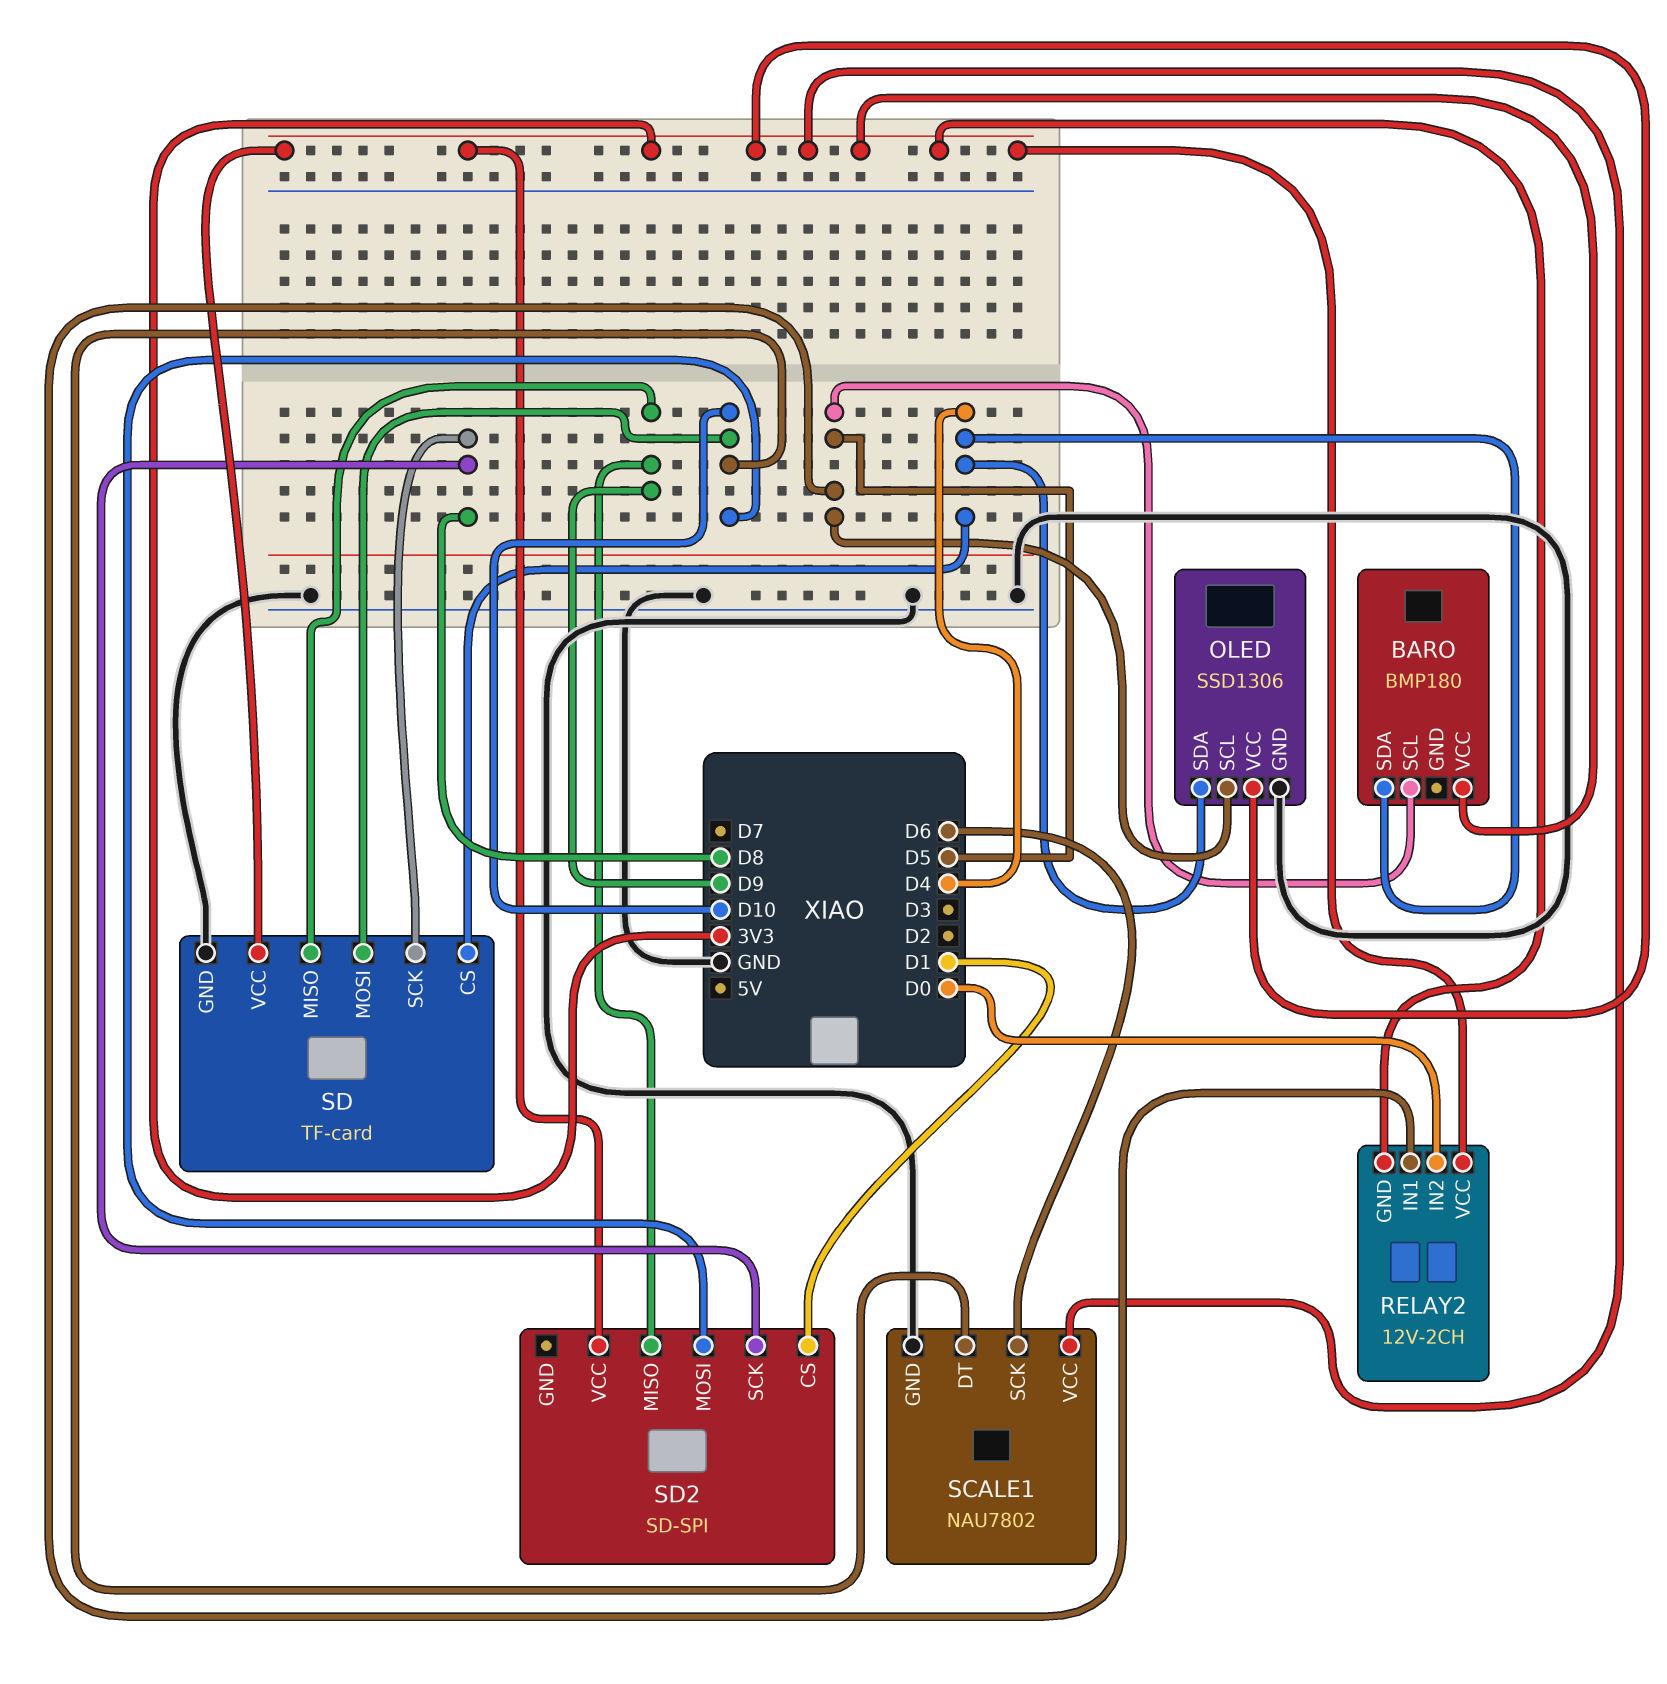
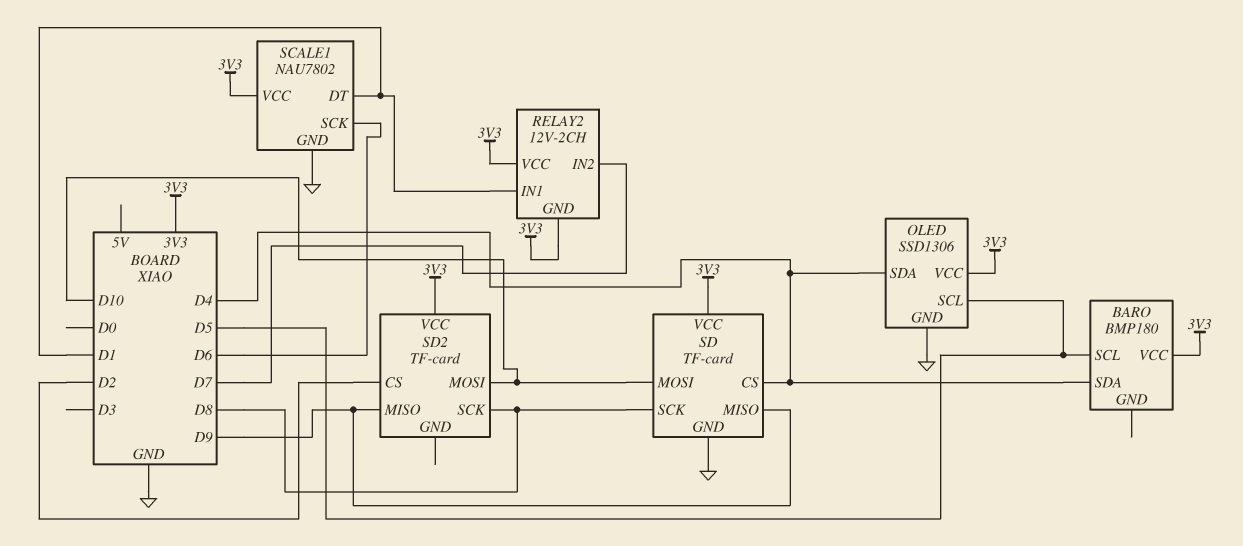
RELAY2 pin IN1: D5 -> D1
RELAY2 pin IN2: D0 -> D7
SCALE1 pin DT: D10 -> D1
SD2: SD-SPI -> TF-card
SD2 pin CS: D1 -> D2

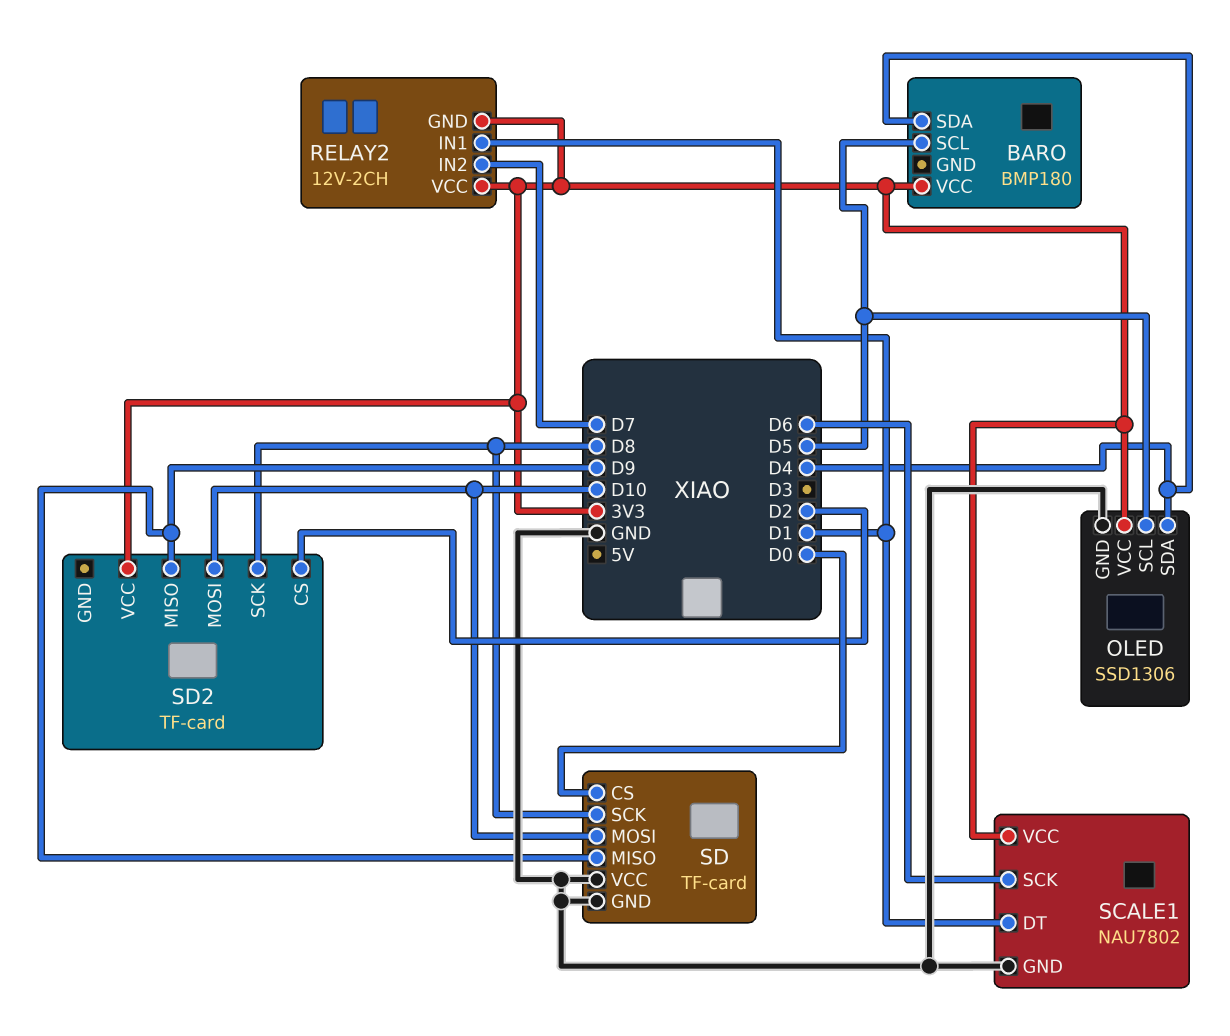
SD pin CS: D4 -> D0
SD pin VCC: 3V3 -> GND

